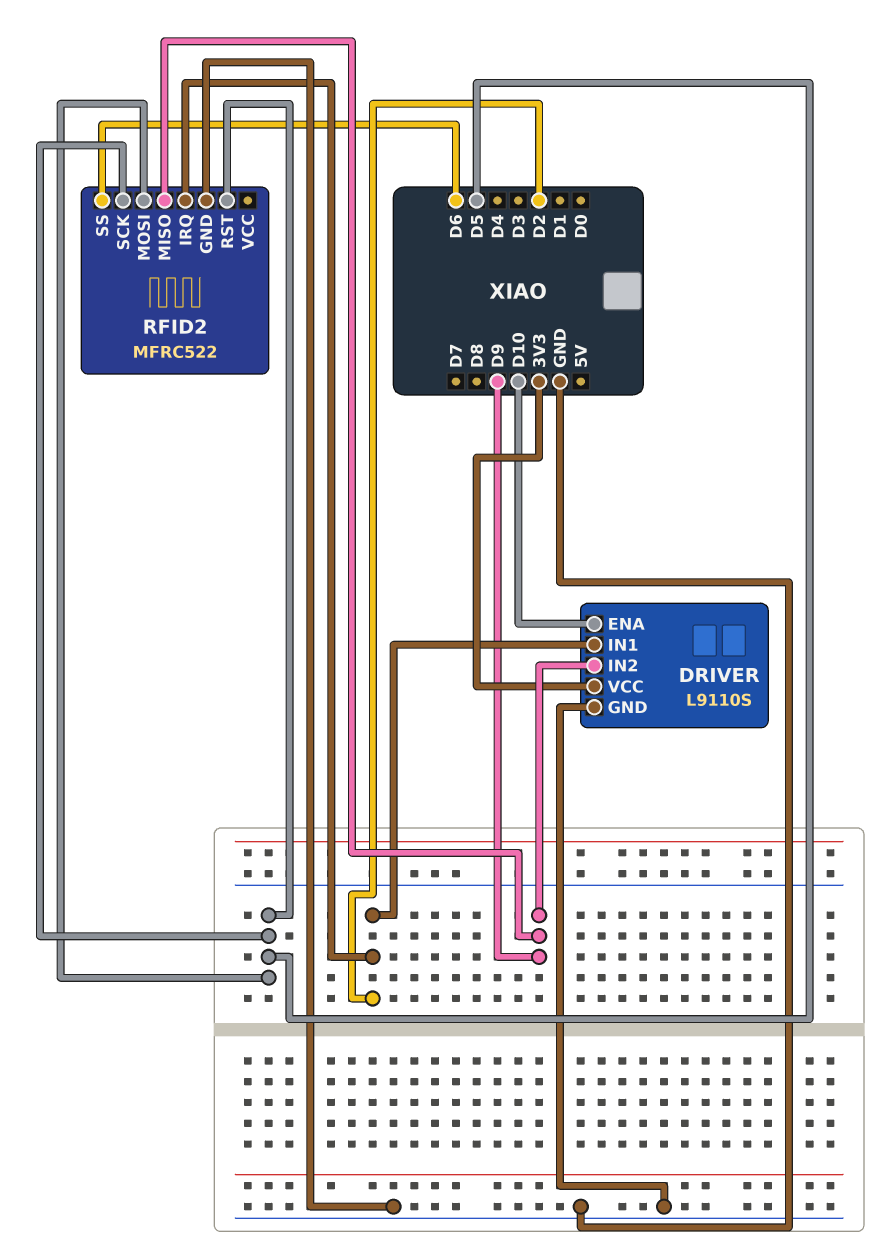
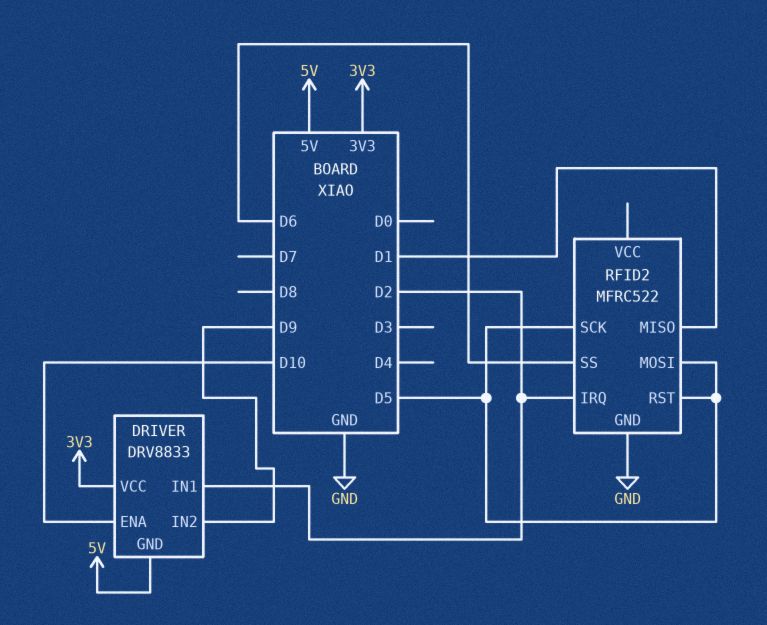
DRIVER: L9110S -> DRV8833
DRIVER pin GND: GND -> 5V
RFID2 pin MISO: D9 -> D1

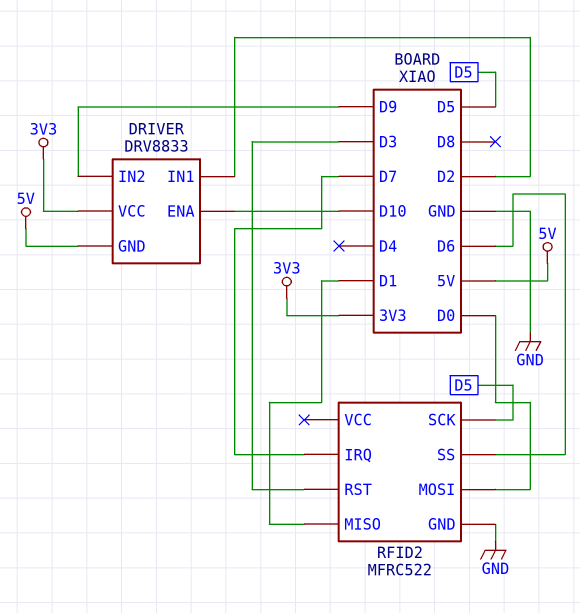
RFID2 pin IRQ: D2 -> D7
RFID2 pin MOSI: D5 -> D0
RFID2 pin RST: D5 -> D3

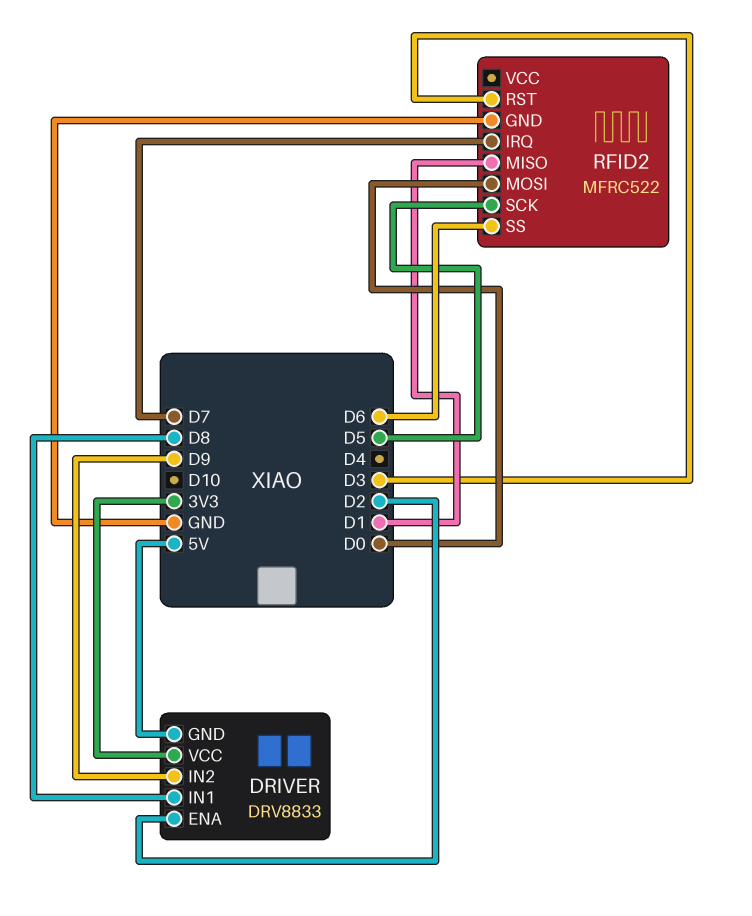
DRIVER pin ENA: D10 -> D2
DRIVER pin IN1: D2 -> D8

